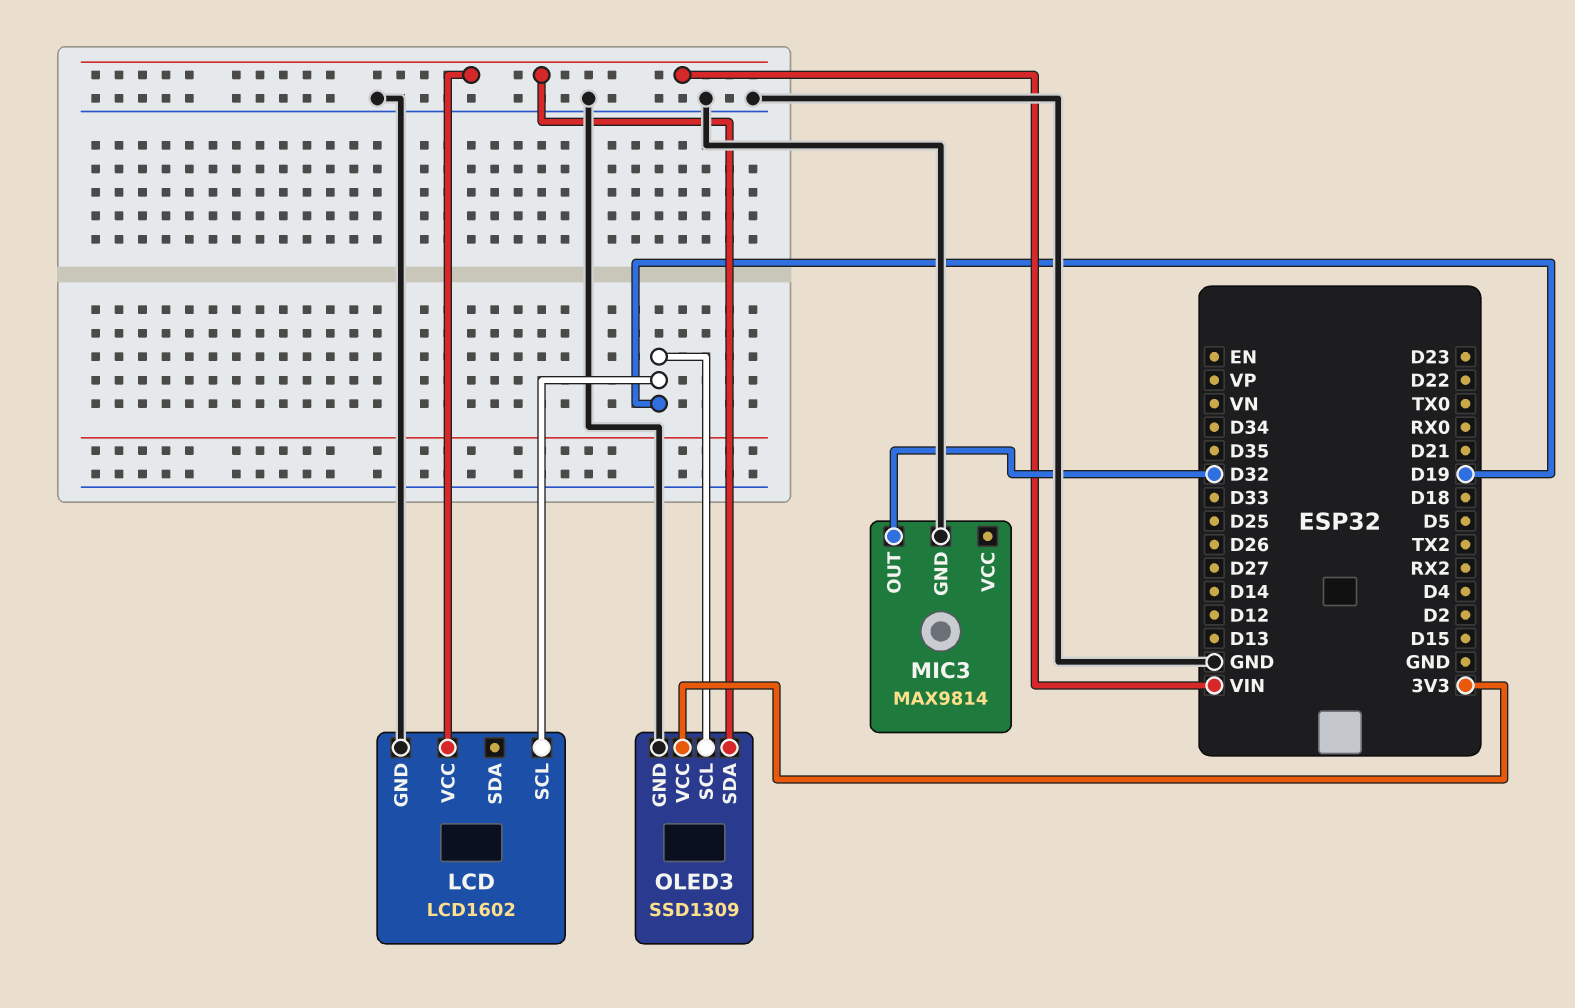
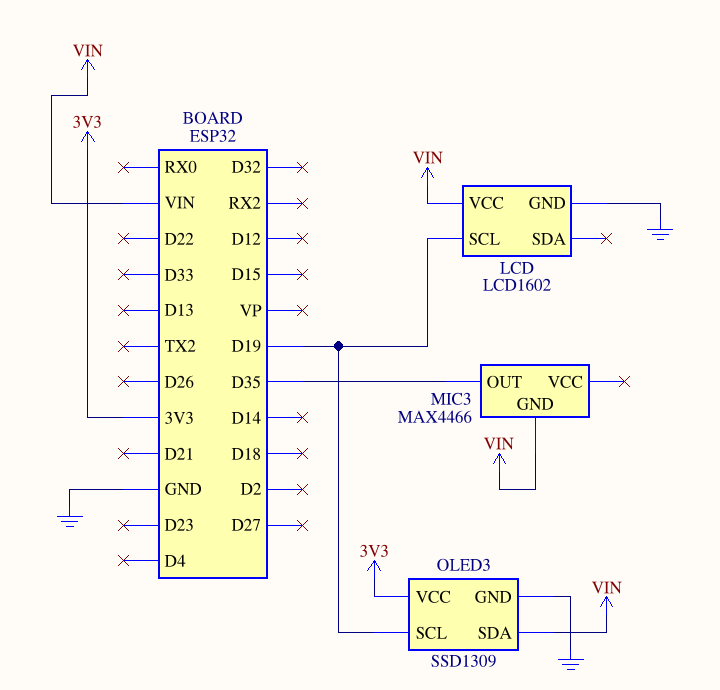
MIC3: MAX9814 -> MAX4466
MIC3 pin GND: GND -> VIN
MIC3 pin OUT: D32 -> D35

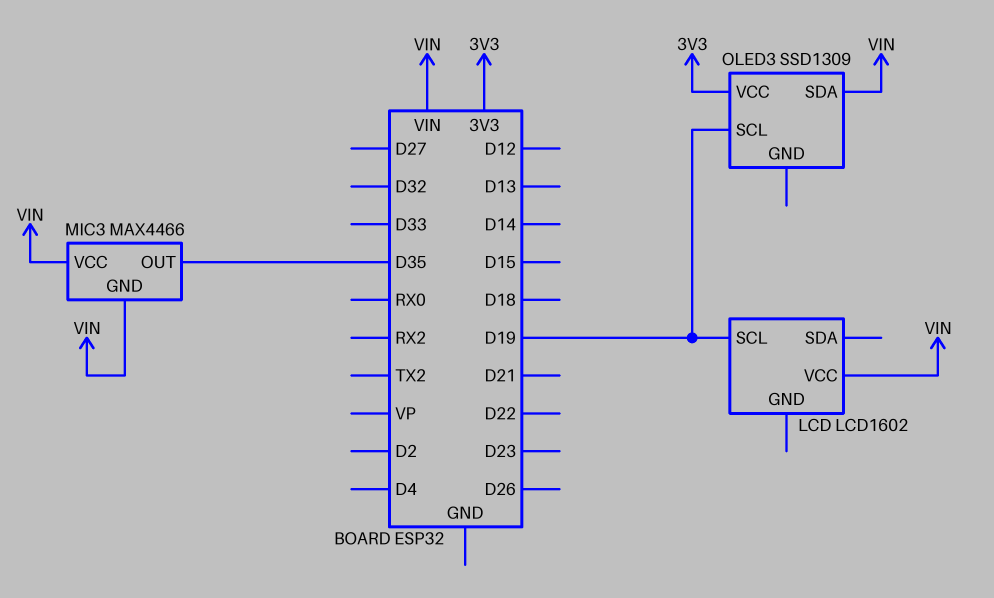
LCD pin GND: GND -> none
MIC3 pin VCC: none -> VIN
OLED3 pin GND: GND -> none

